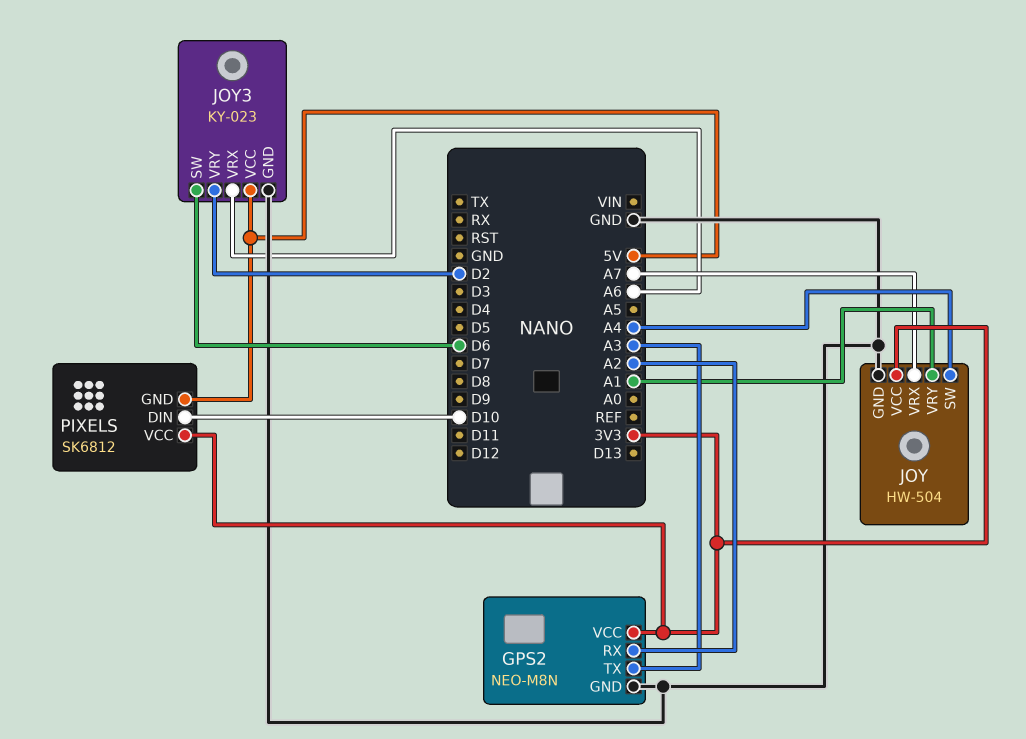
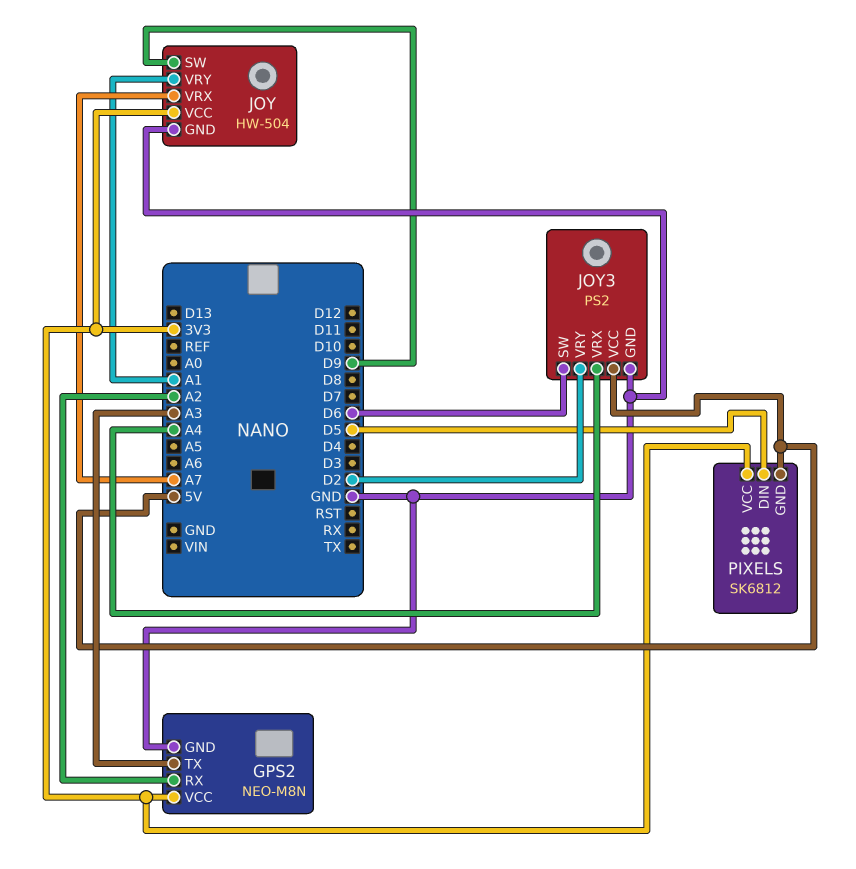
JOY pin SW: A4 -> D9
JOY3: KY-023 -> PS2
JOY3 pin VRX: A6 -> A4
PIXELS pin DIN: D10 -> D5

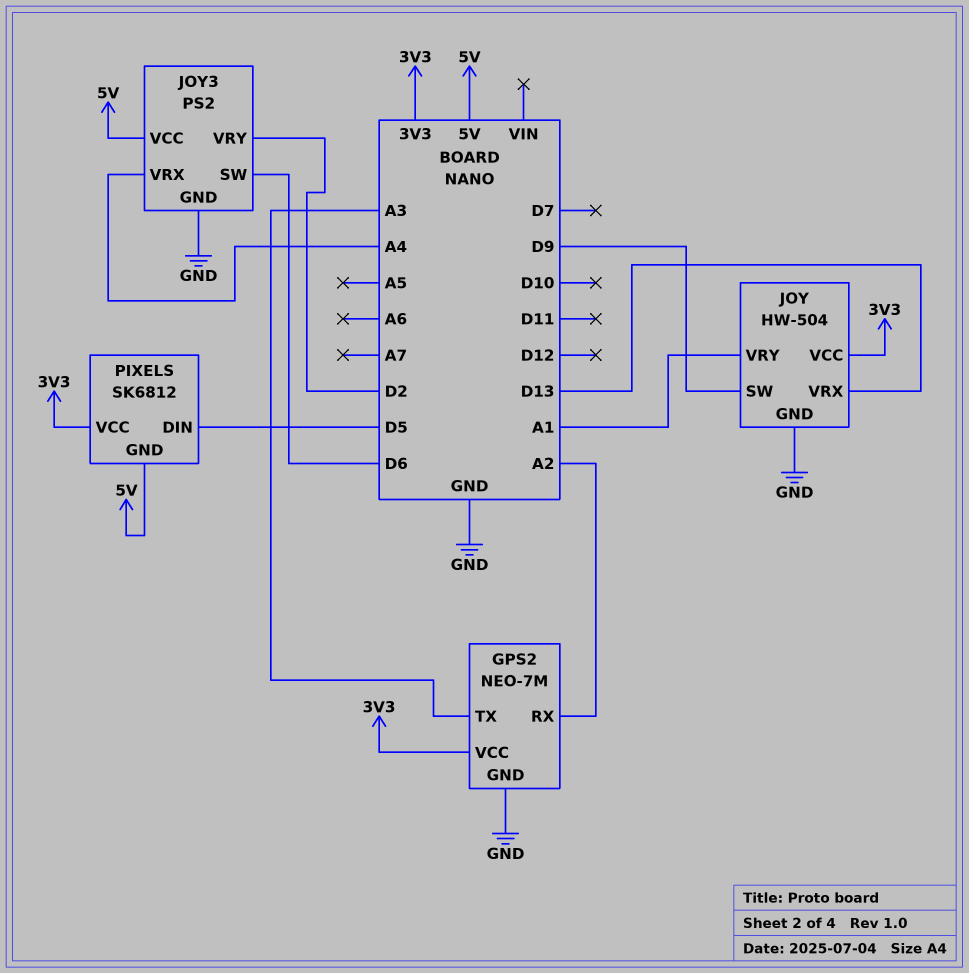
GPS2: NEO-M8N -> NEO-7M
JOY pin VRX: A7 -> D13

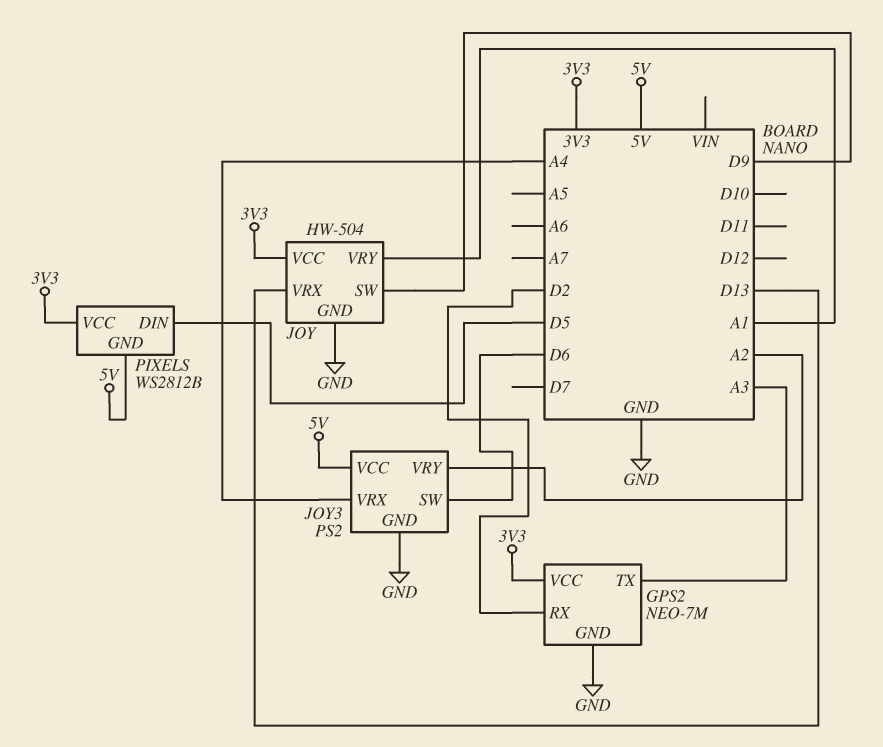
GPS2 pin RX: A2 -> D2
JOY3 pin VRY: D2 -> A2
PIXELS: SK6812 -> WS2812B

